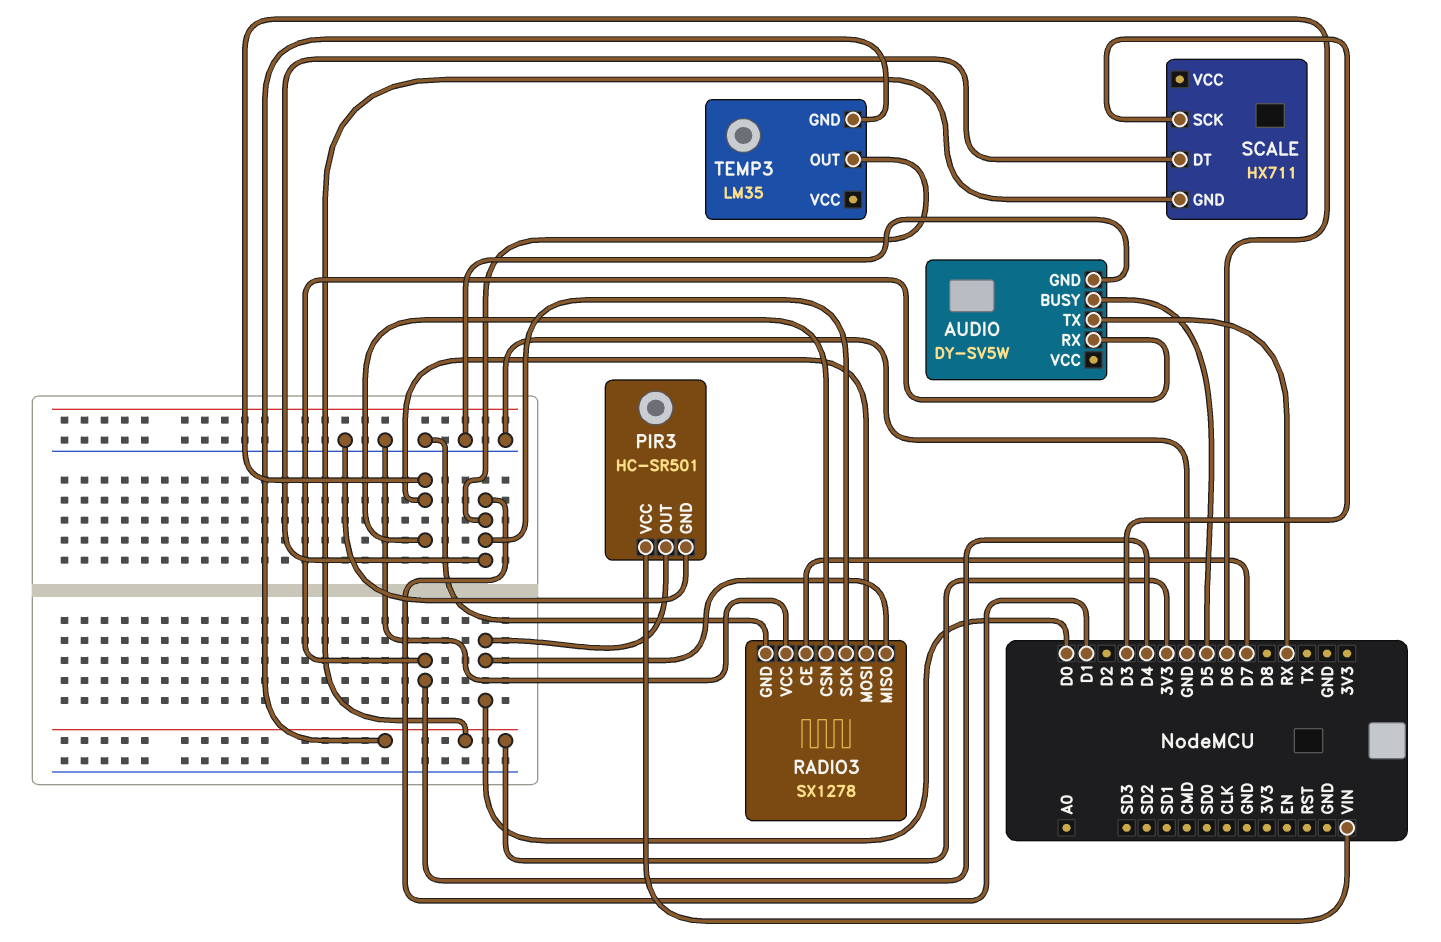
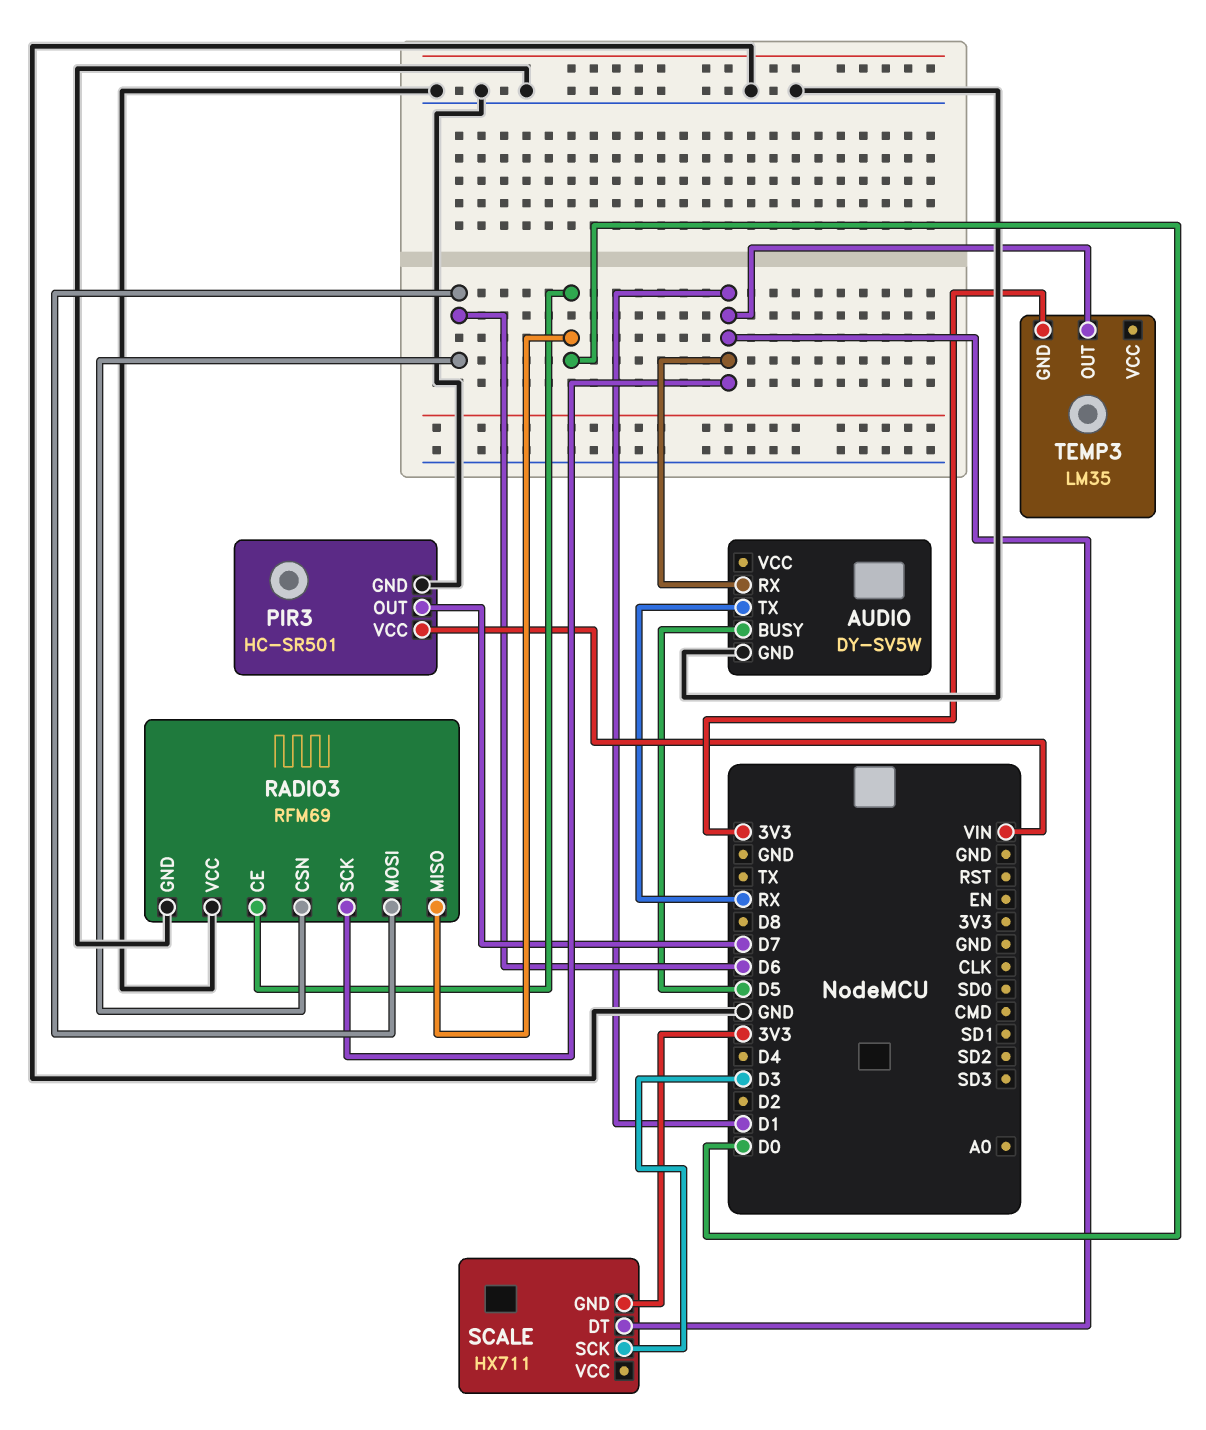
AUDIO pin RX: D4 -> D1
PIR3 pin OUT: D0 -> D7
RADIO3: SX1278 -> RFM69
RADIO3 pin CE: D7 -> D0

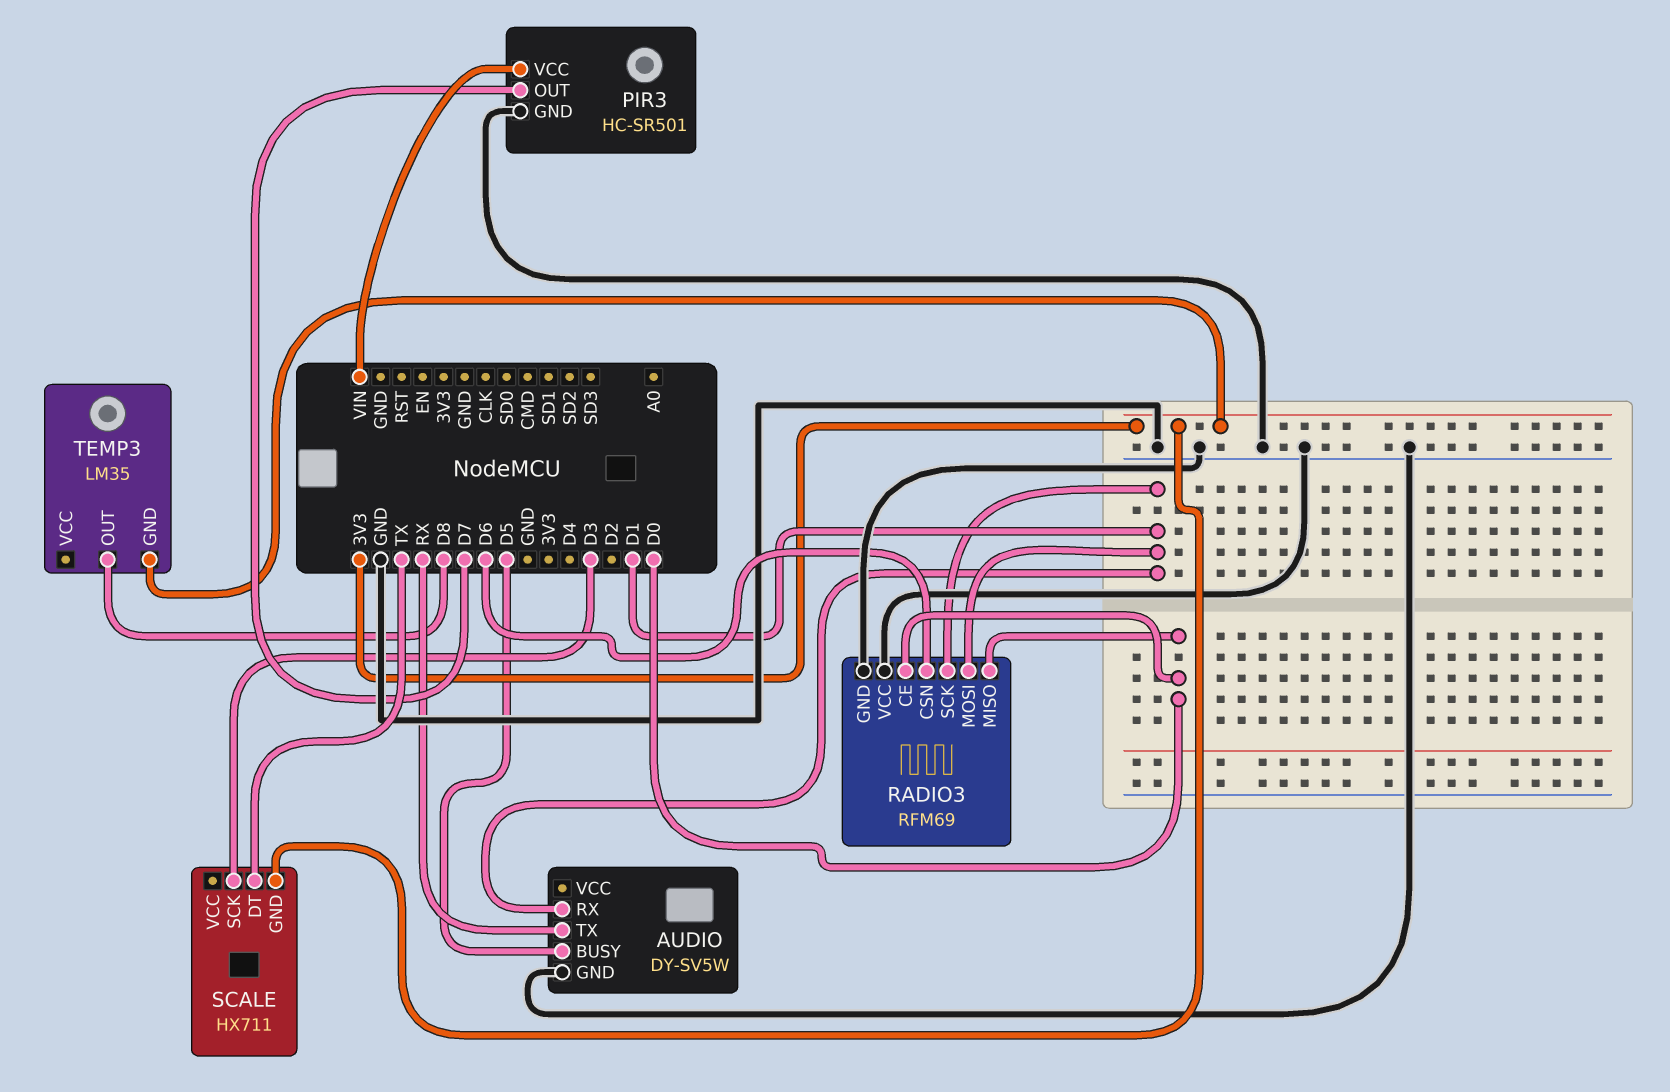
RADIO3 pin MOSI: D6 -> D1
SCALE pin DT: D1 -> TX
TEMP3 pin OUT: D1 -> D8

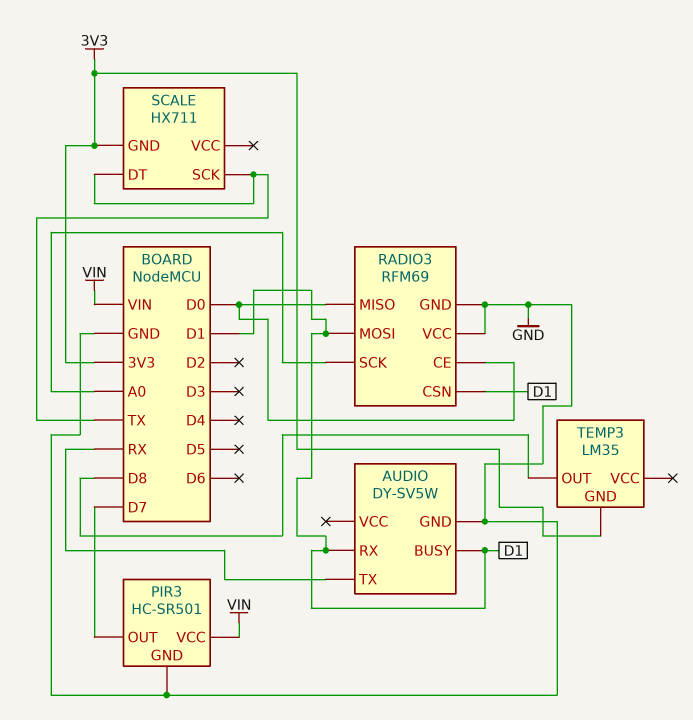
AUDIO pin BUSY: D5 -> D1
RADIO3 pin CSN: D6 -> D1
RADIO3 pin SCK: D1 -> A0
SCALE pin SCK: D3 -> TX

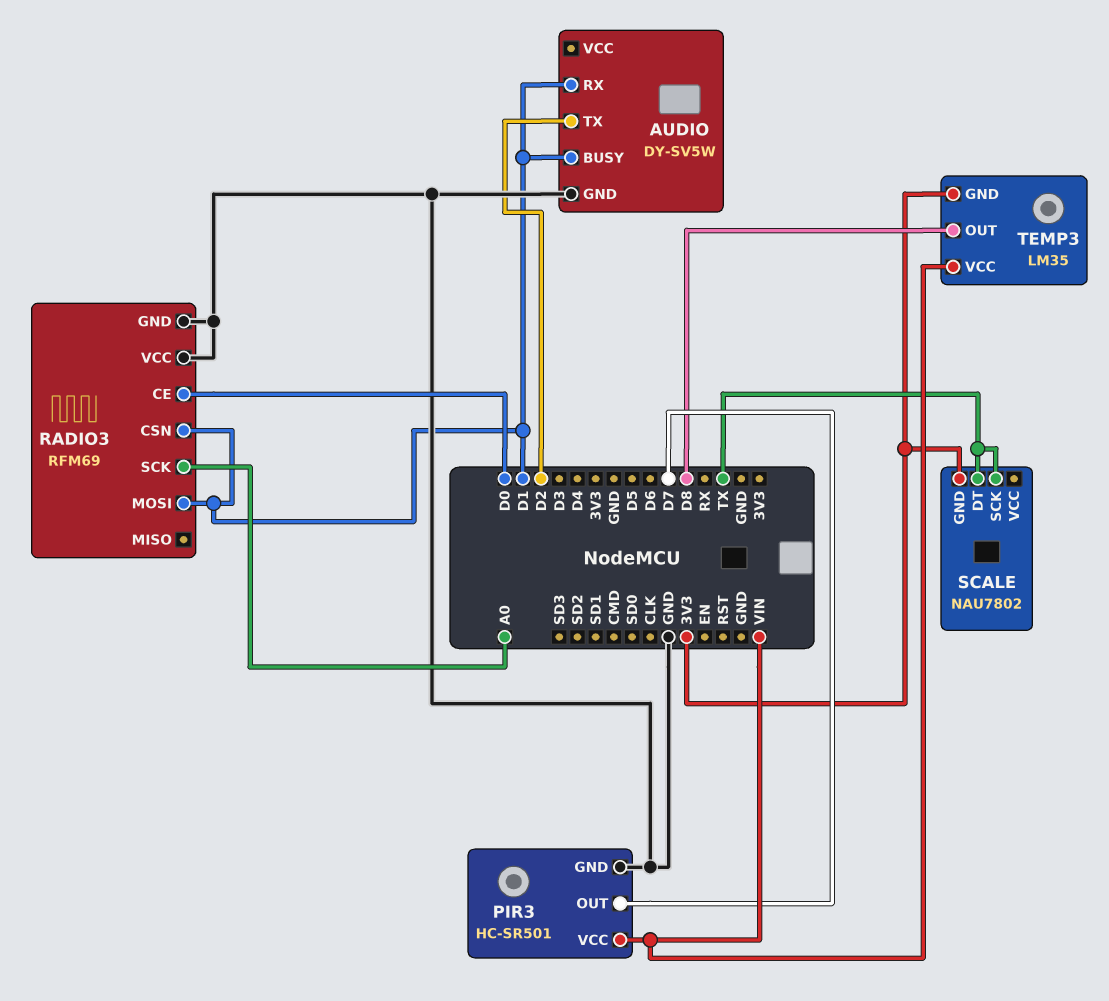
AUDIO pin TX: RX -> D2
RADIO3 pin MISO: D0 -> none
SCALE: HX711 -> NAU7802
TEMP3 pin VCC: none -> VIN

